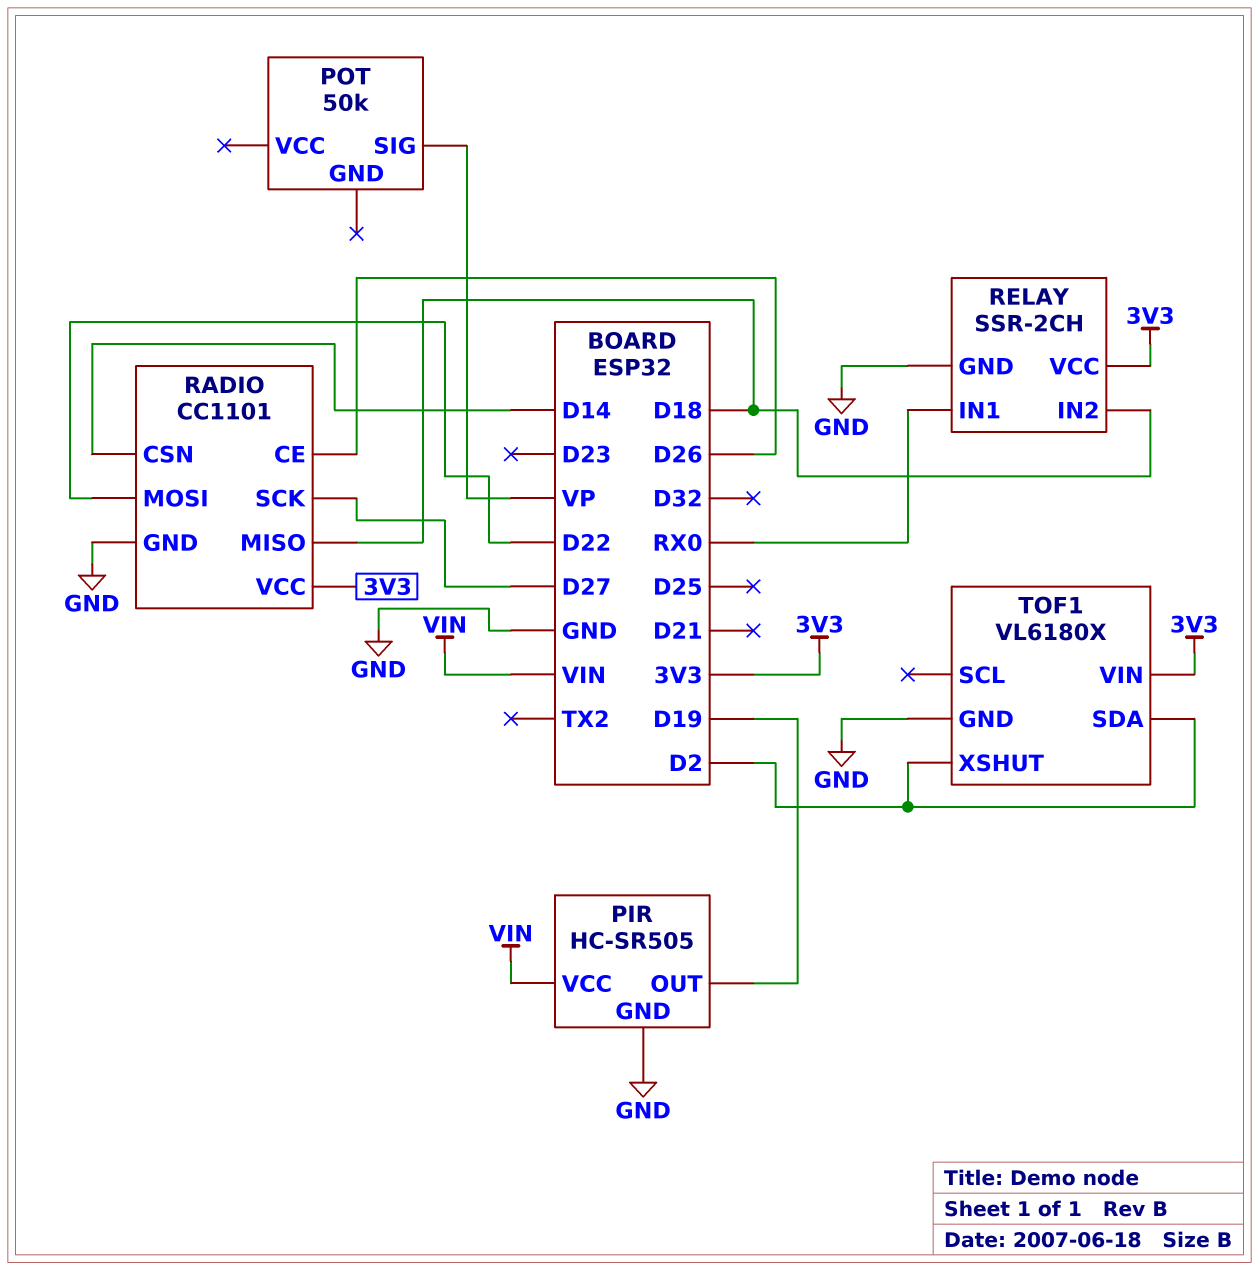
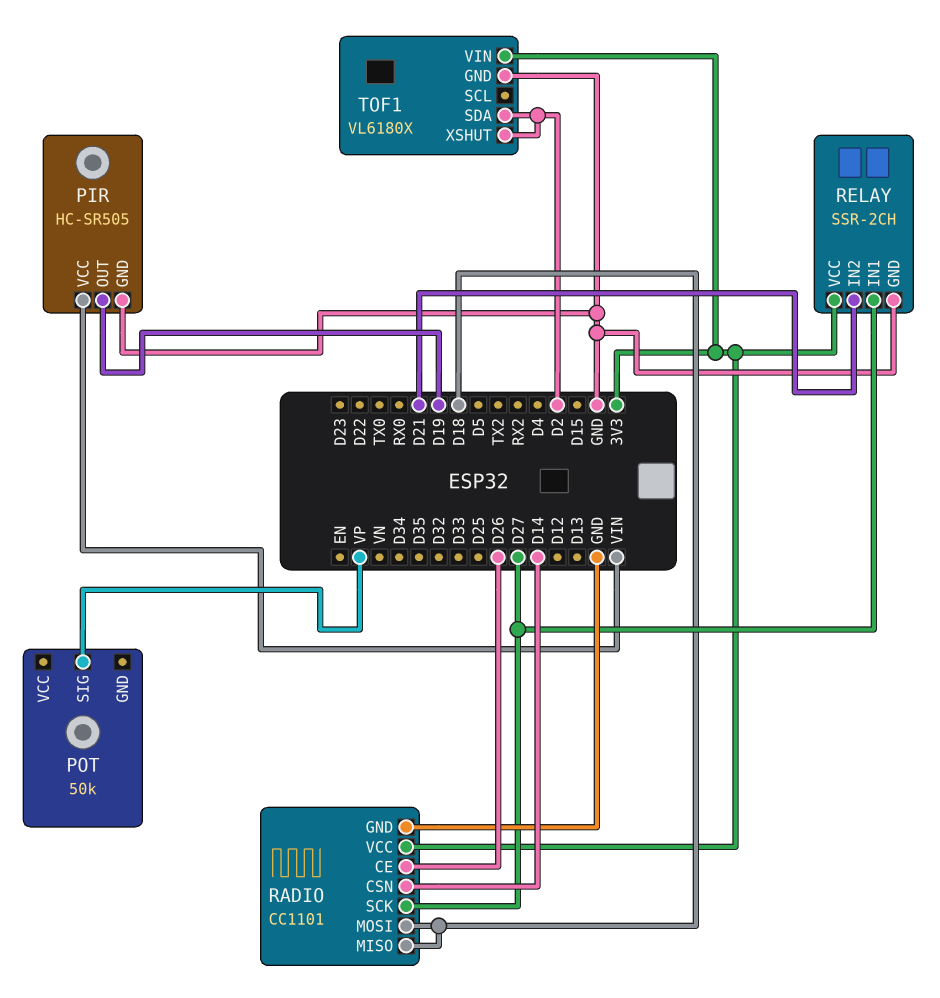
RADIO pin MOSI: D22 -> D18
RELAY pin IN1: RX0 -> D27
RELAY pin IN2: D18 -> D21

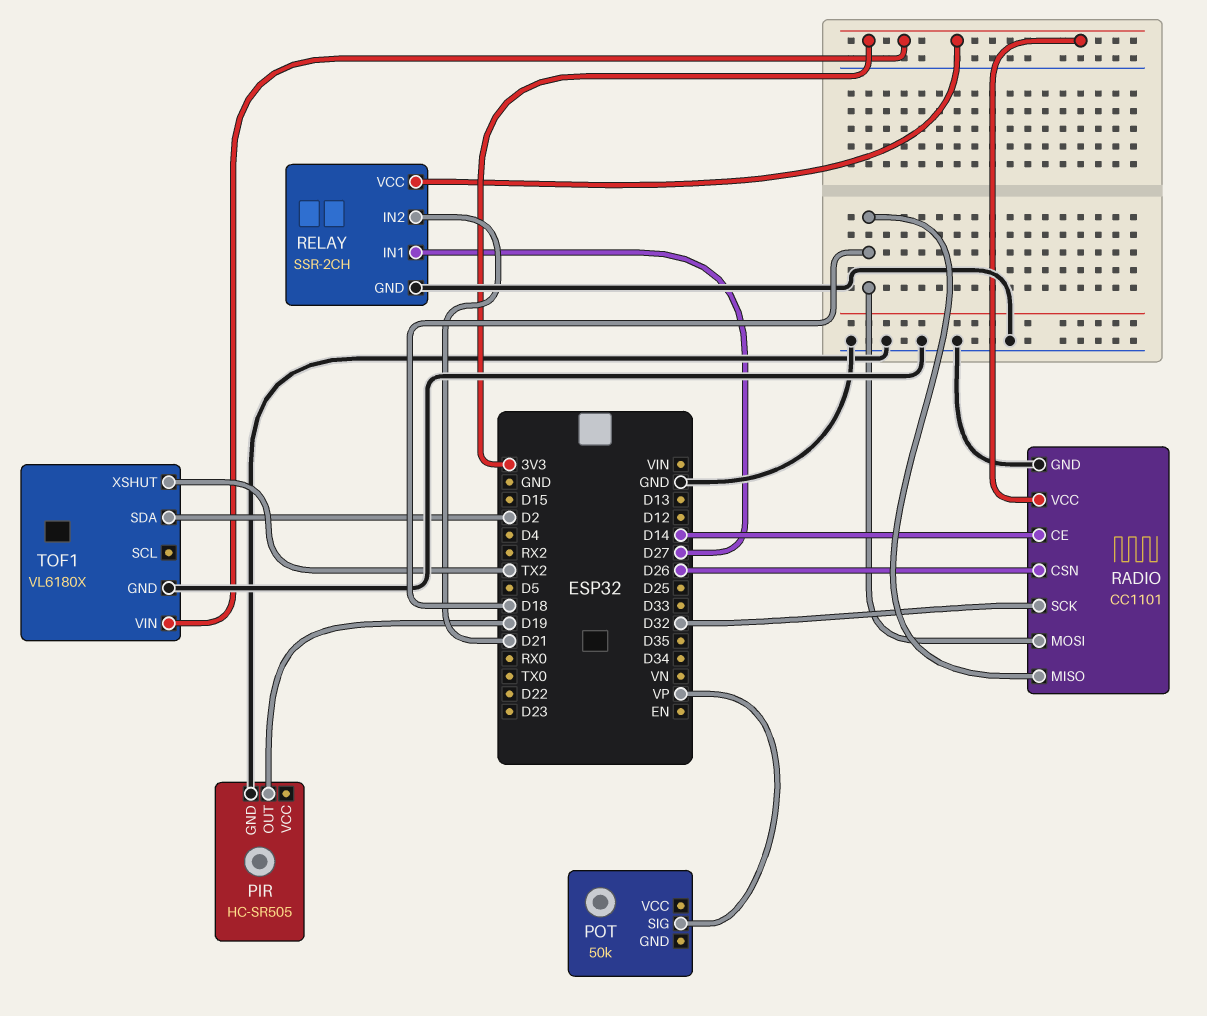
PIR pin VCC: VIN -> none
RADIO pin CE: D26 -> D14
RADIO pin CSN: D14 -> D26
RADIO pin SCK: D27 -> D32
TOF1 pin XSHUT: D2 -> TX2

